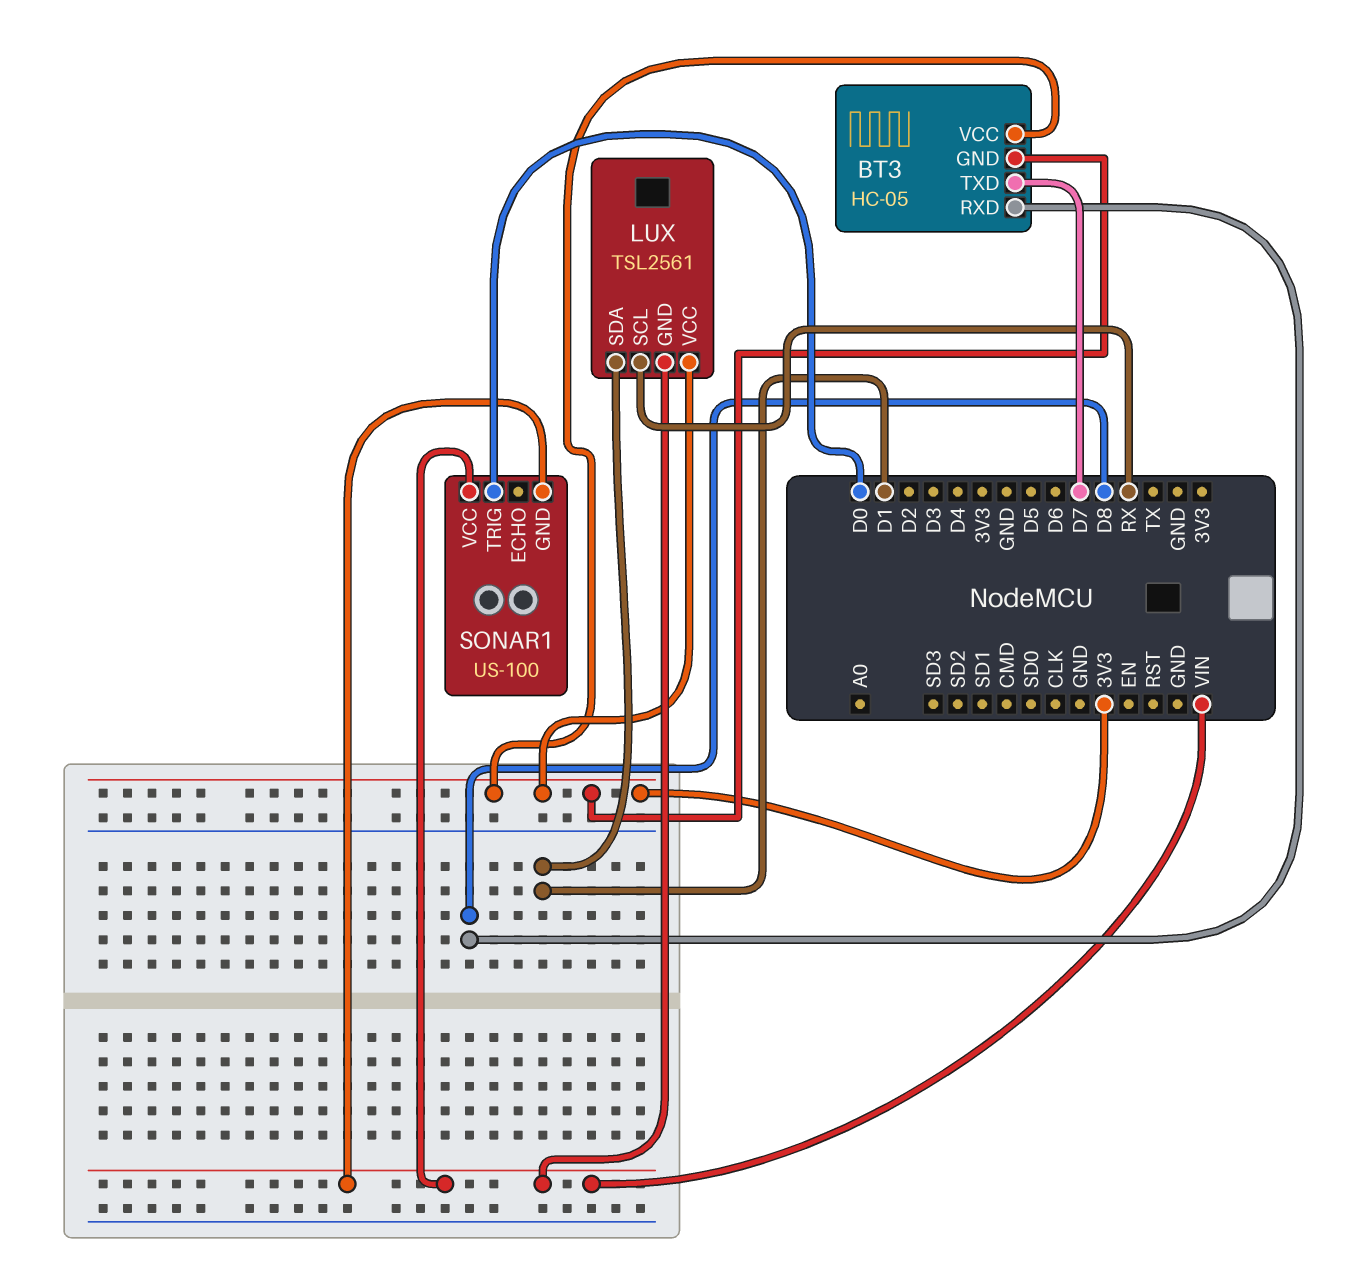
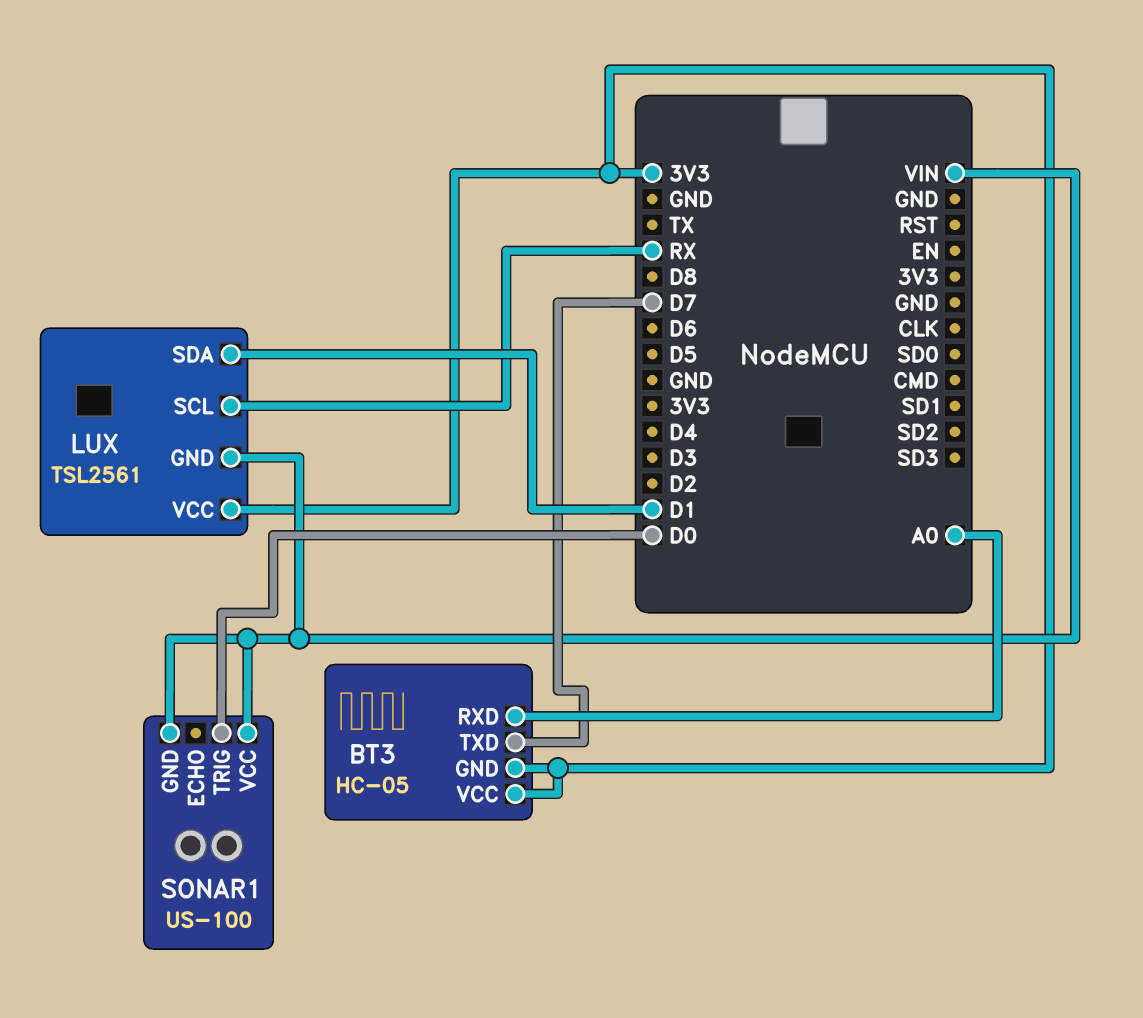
BT3 pin RXD: D8 -> A0

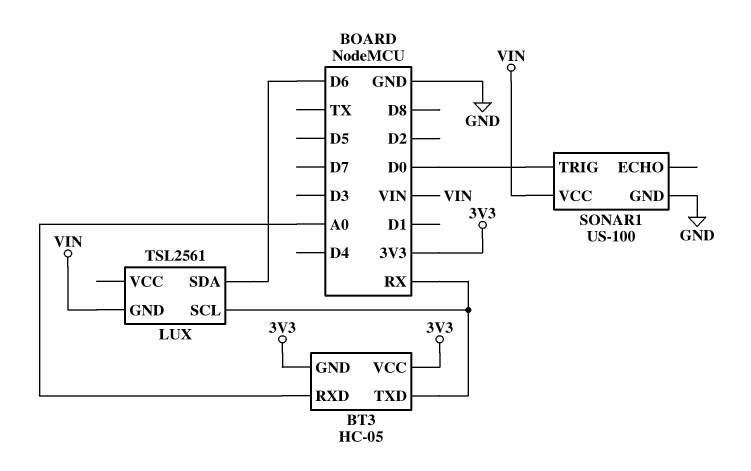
BT3 pin TXD: D7 -> RX
LUX pin SDA: D1 -> D6
LUX pin VCC: 3V3 -> none
SONAR1 pin GND: VIN -> GND

